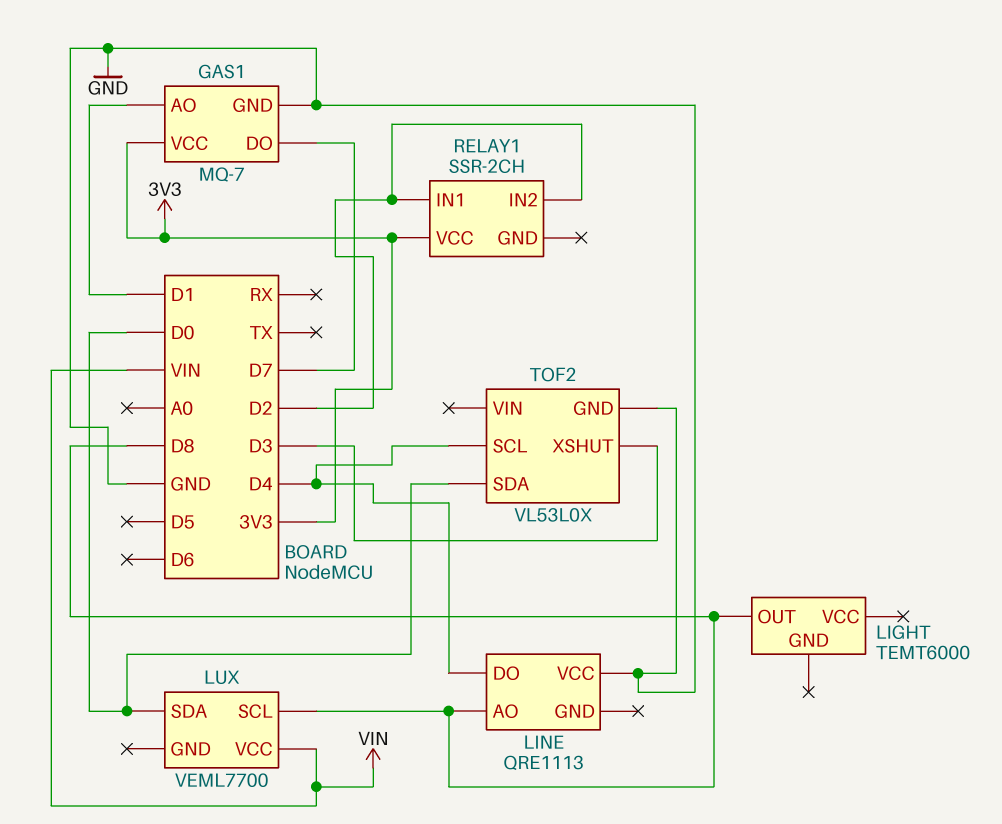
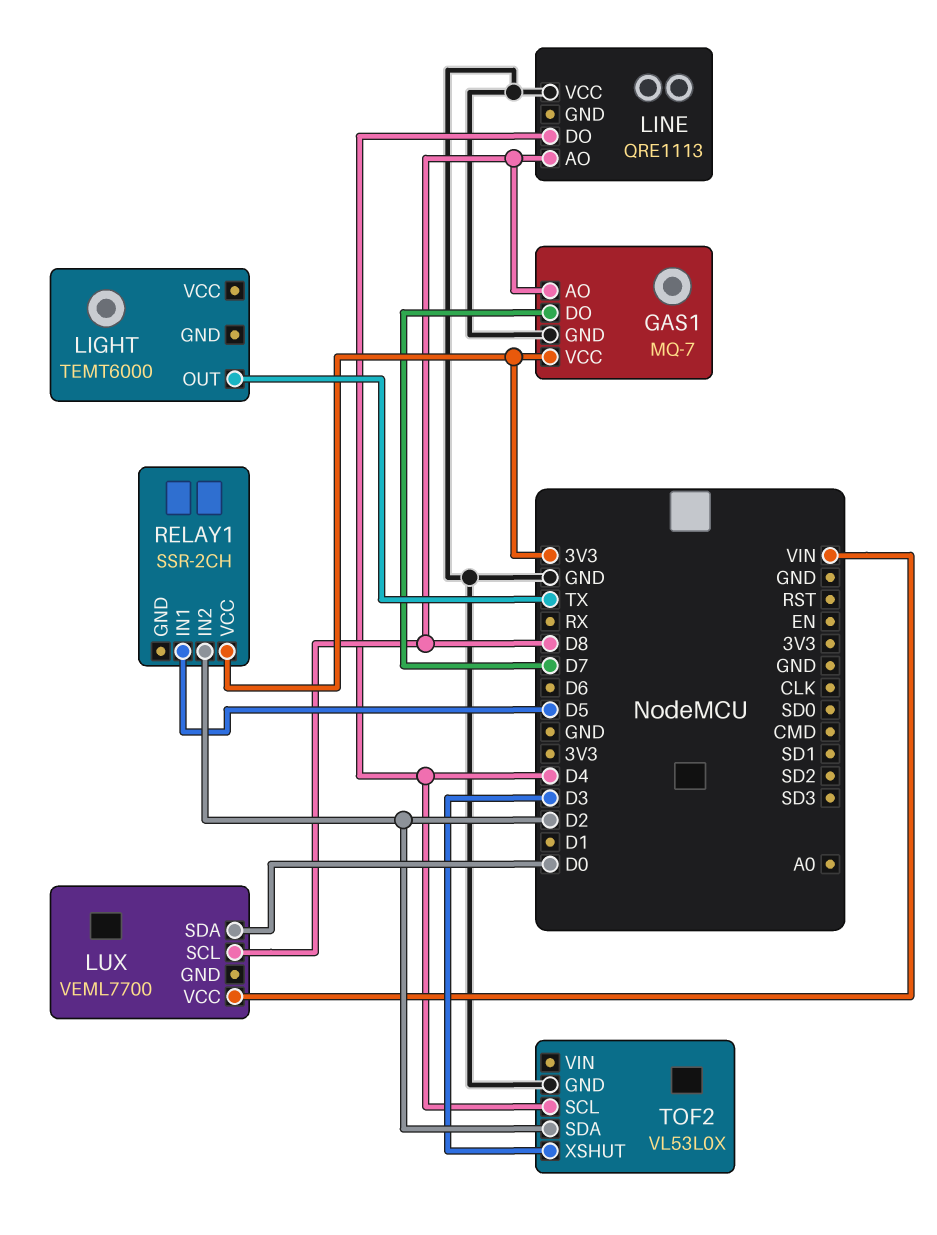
GAS1 pin AO: D1 -> D8
LIGHT pin OUT: D8 -> TX
RELAY1 pin IN1: D2 -> D5
TOF2 pin SDA: D0 -> D2

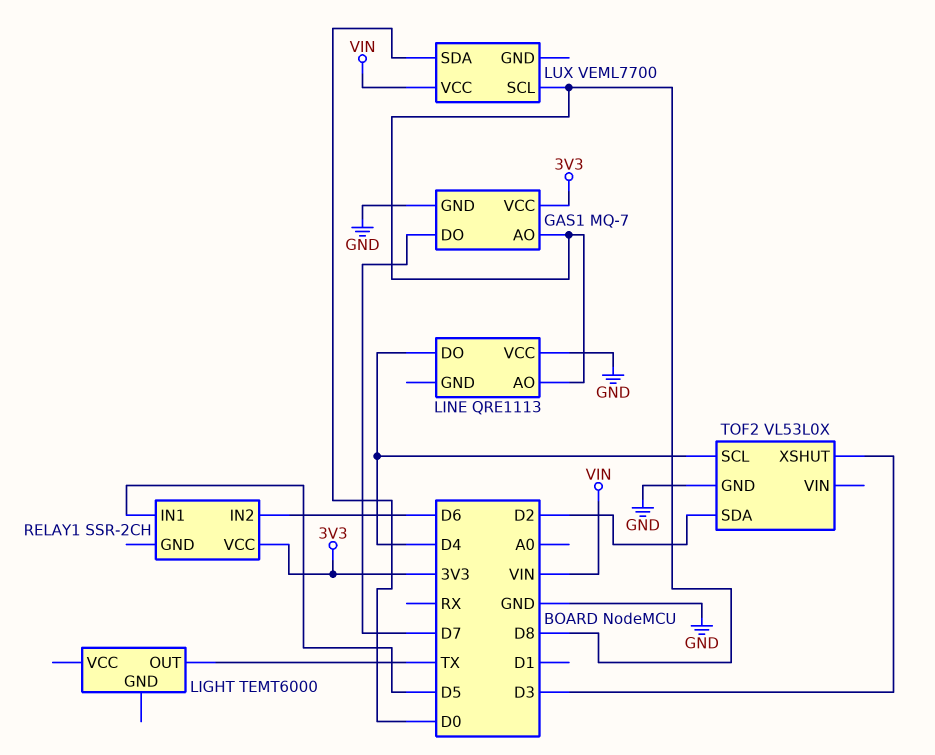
RELAY1 pin IN2: D2 -> D6

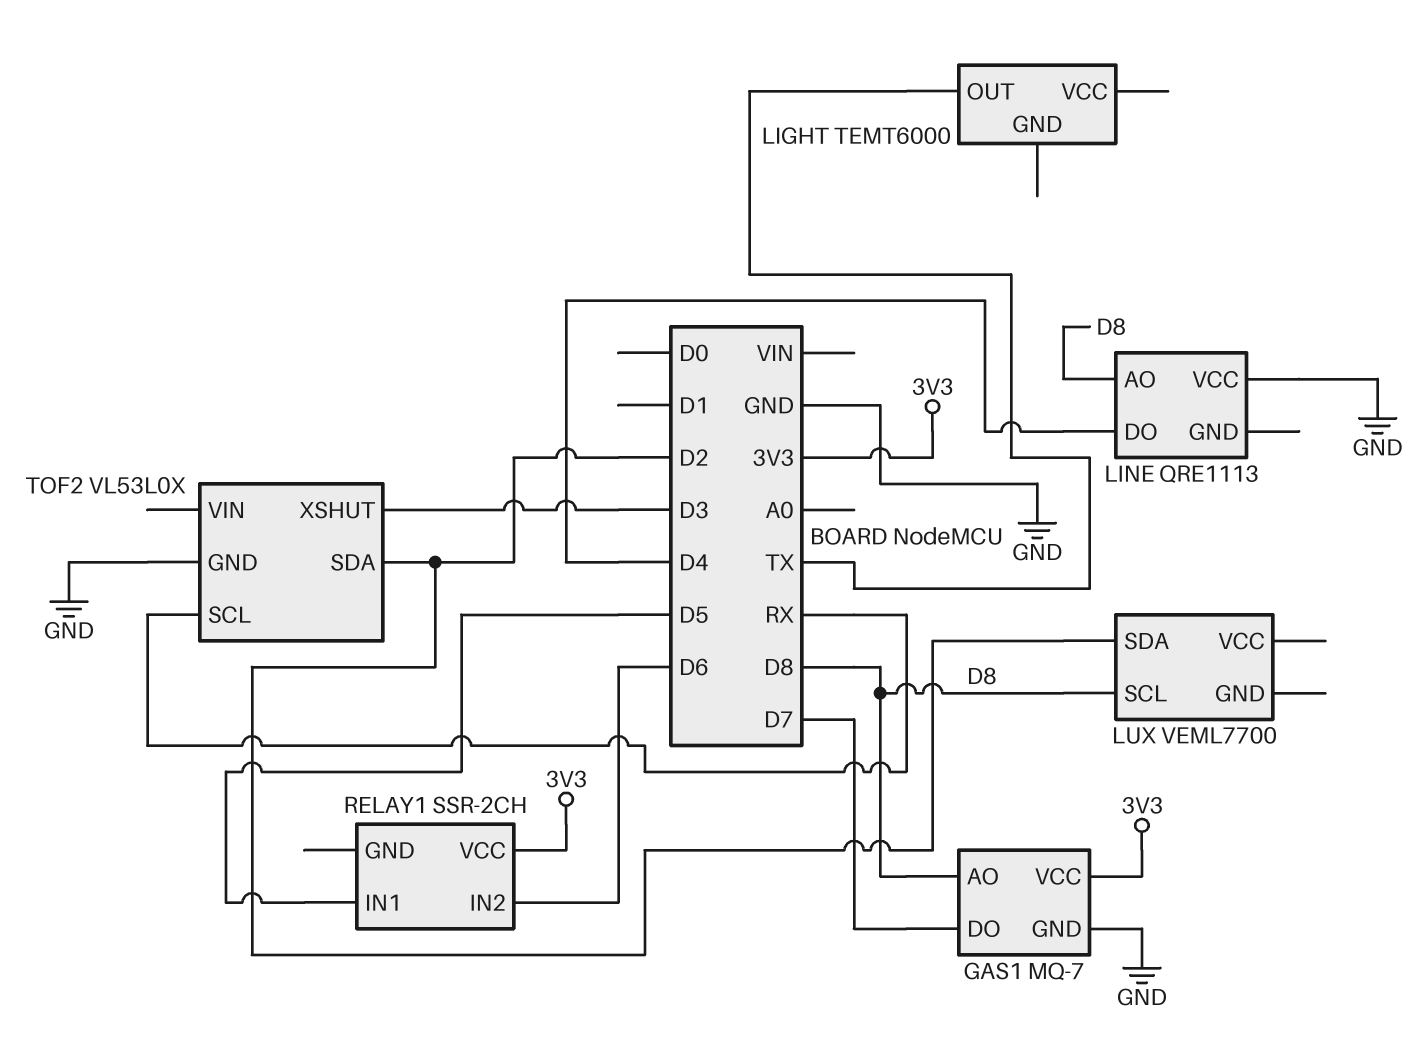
LUX pin SDA: D0 -> D2
LUX pin VCC: VIN -> none
TOF2 pin SCL: D4 -> RX

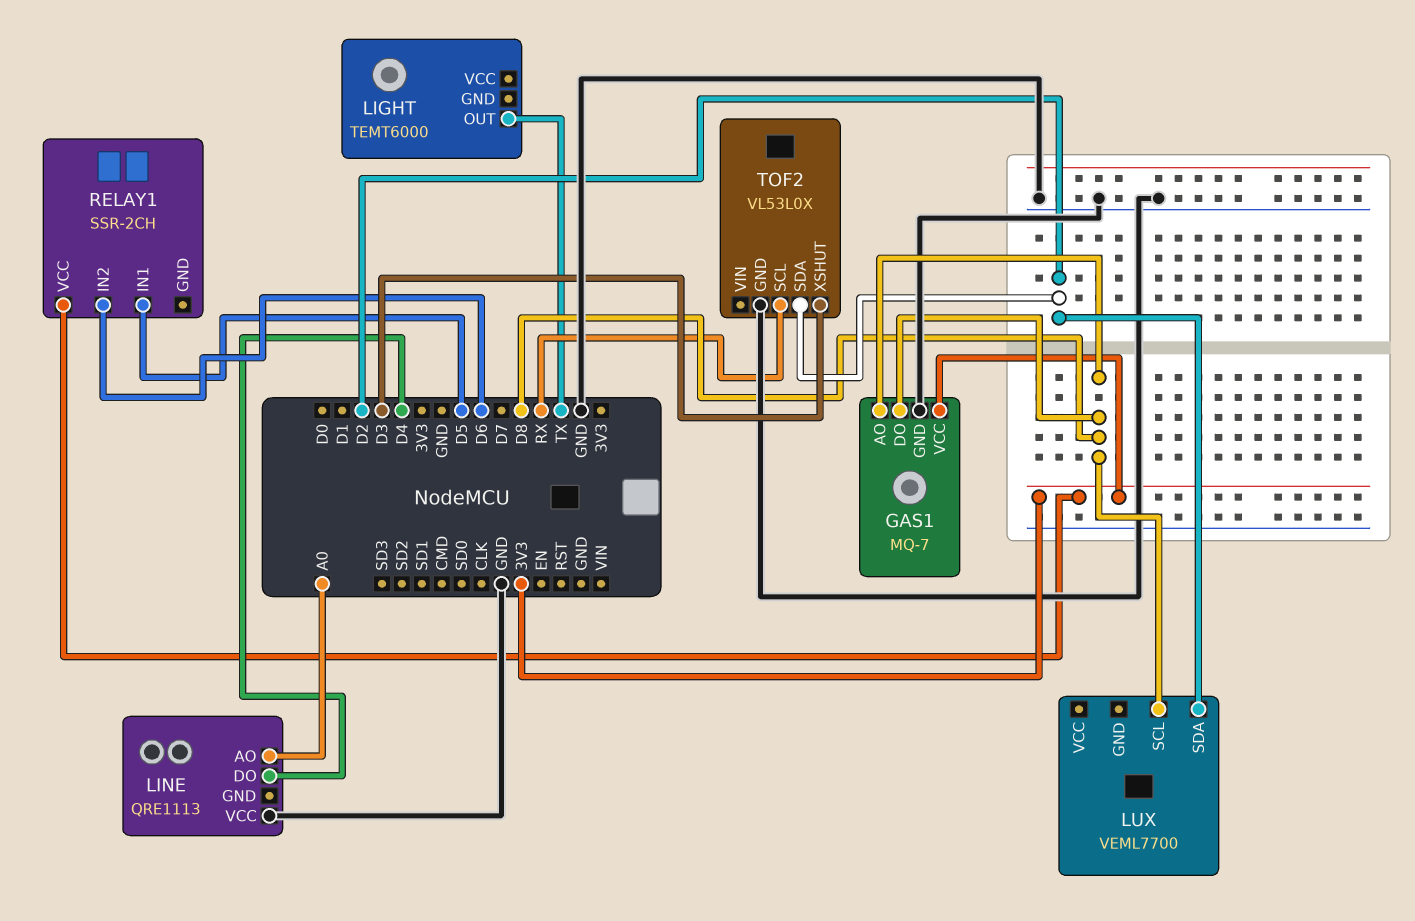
GAS1 pin DO: D7 -> D8
LINE pin AO: D8 -> A0

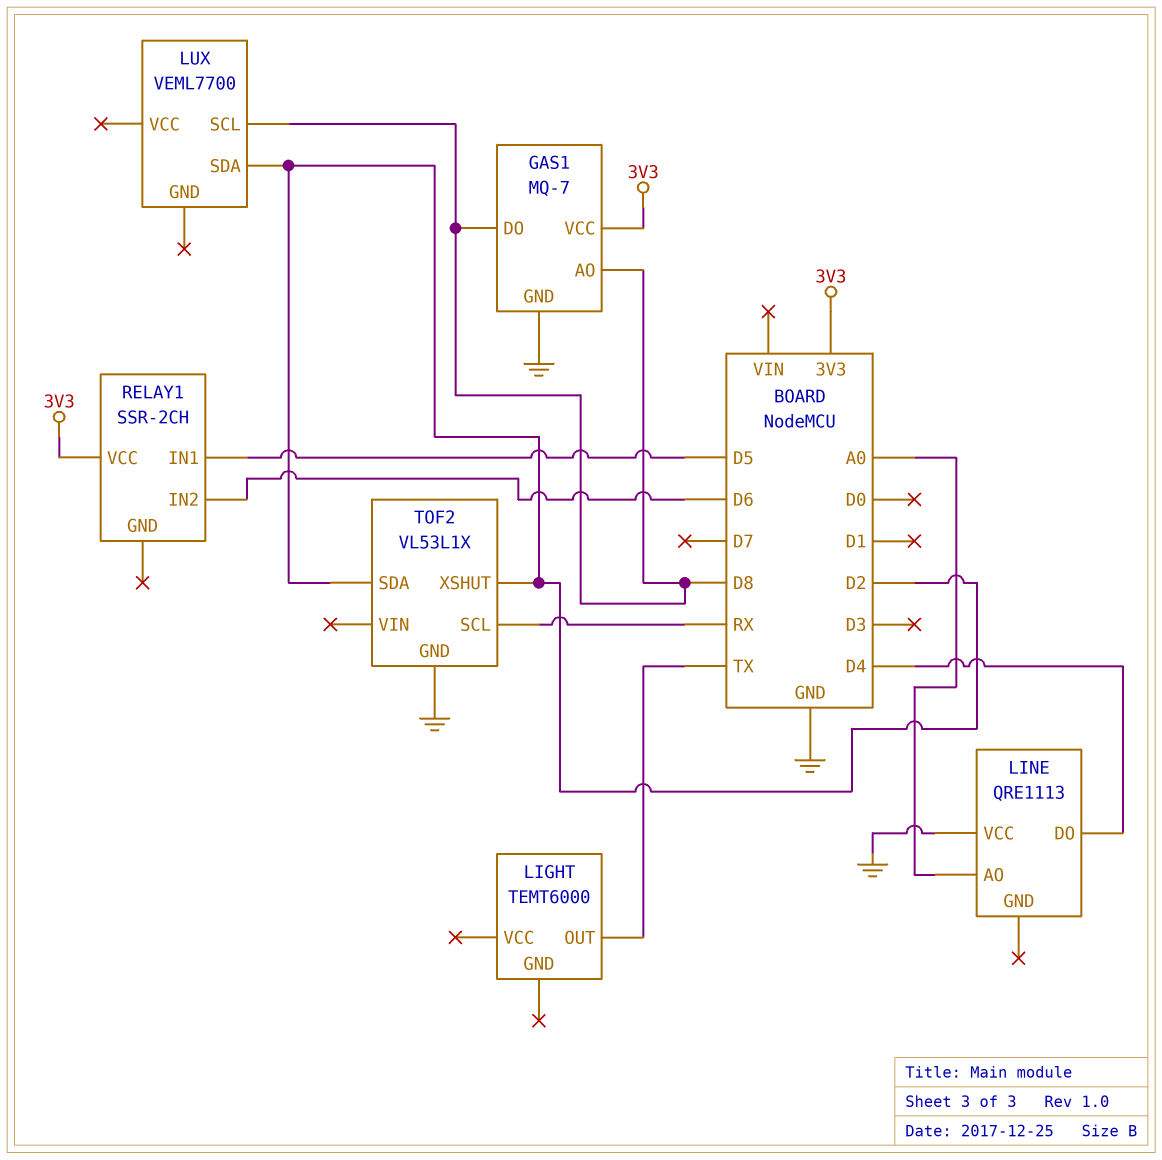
TOF2: VL53L0X -> VL53L1X
TOF2 pin XSHUT: D3 -> D2

